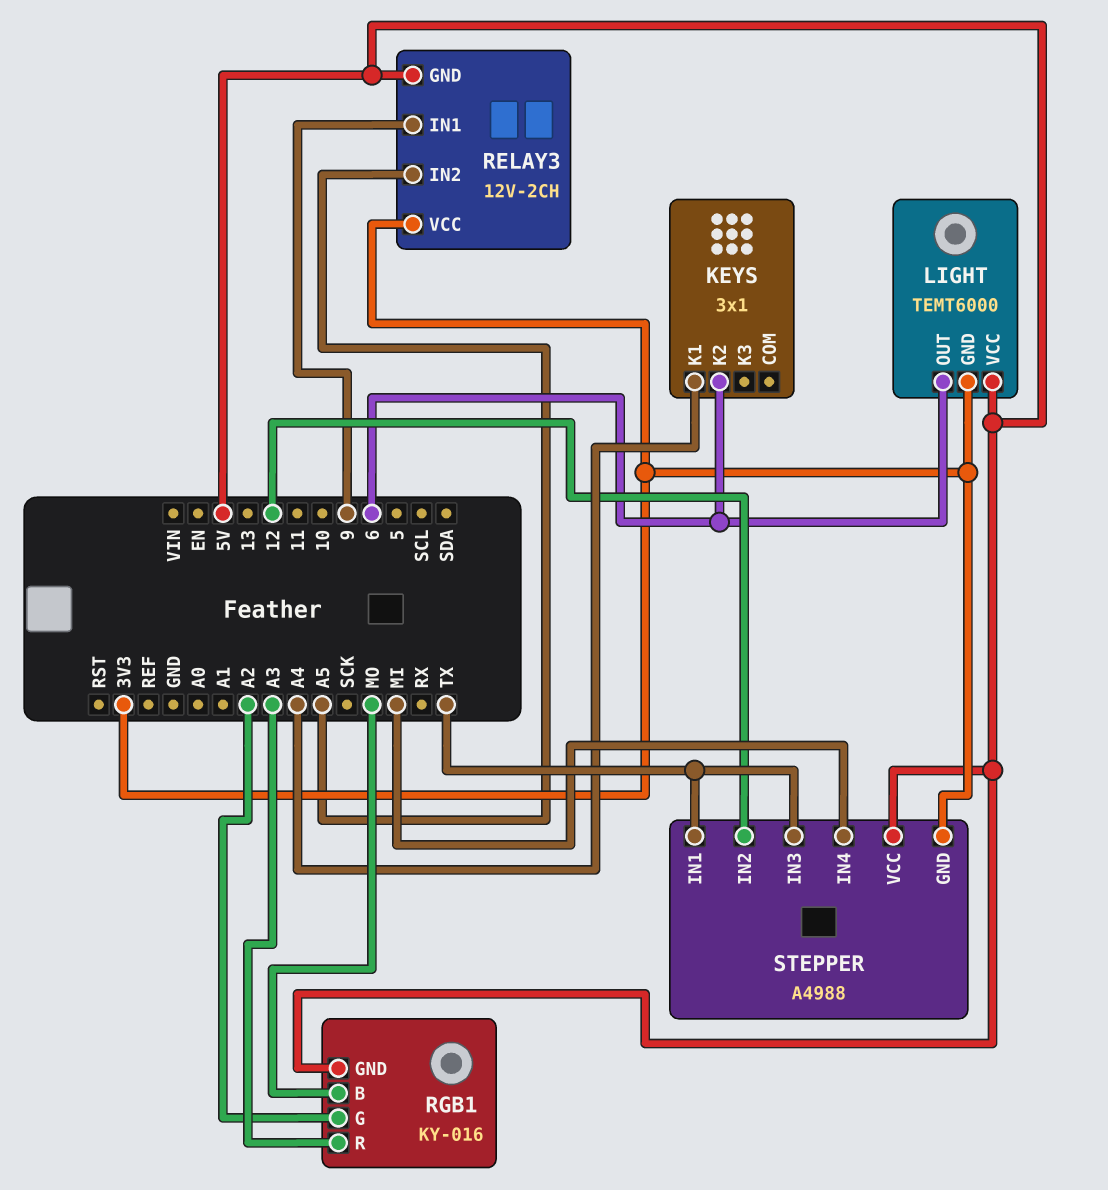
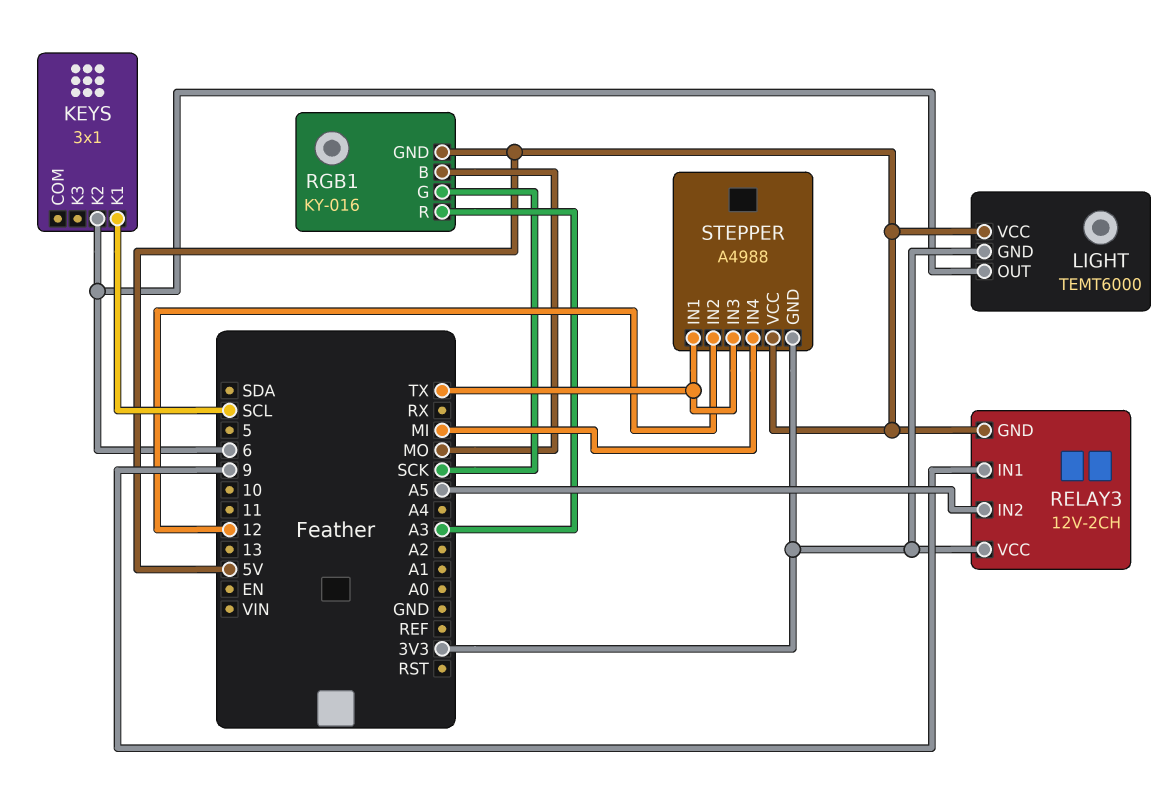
KEYS pin K1: A4 -> SCL
RGB1 pin G: A2 -> SCK

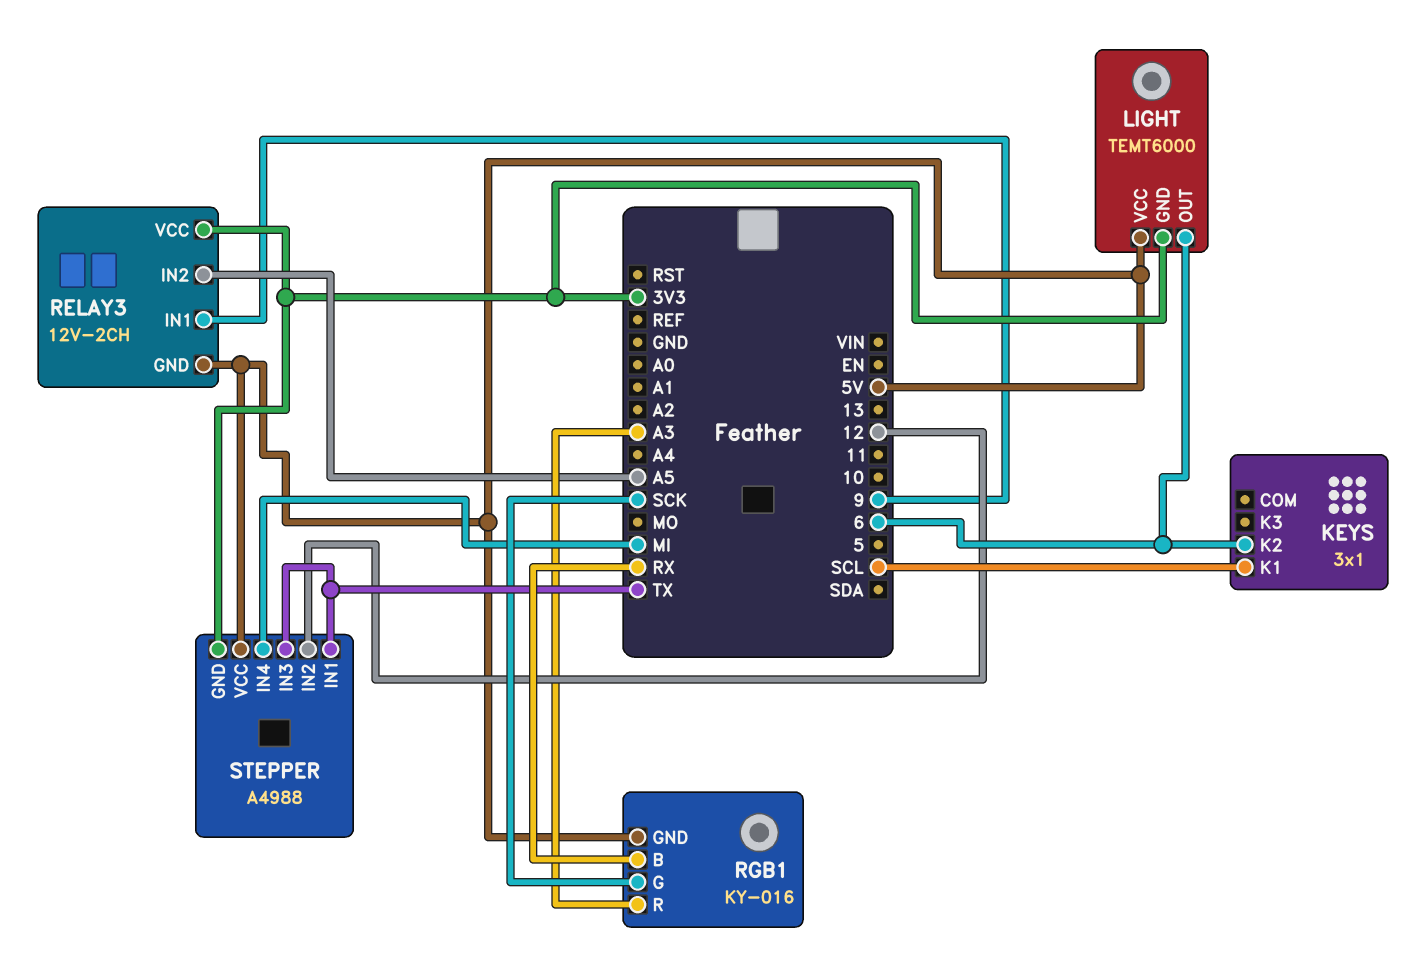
RGB1 pin B: MO -> RX

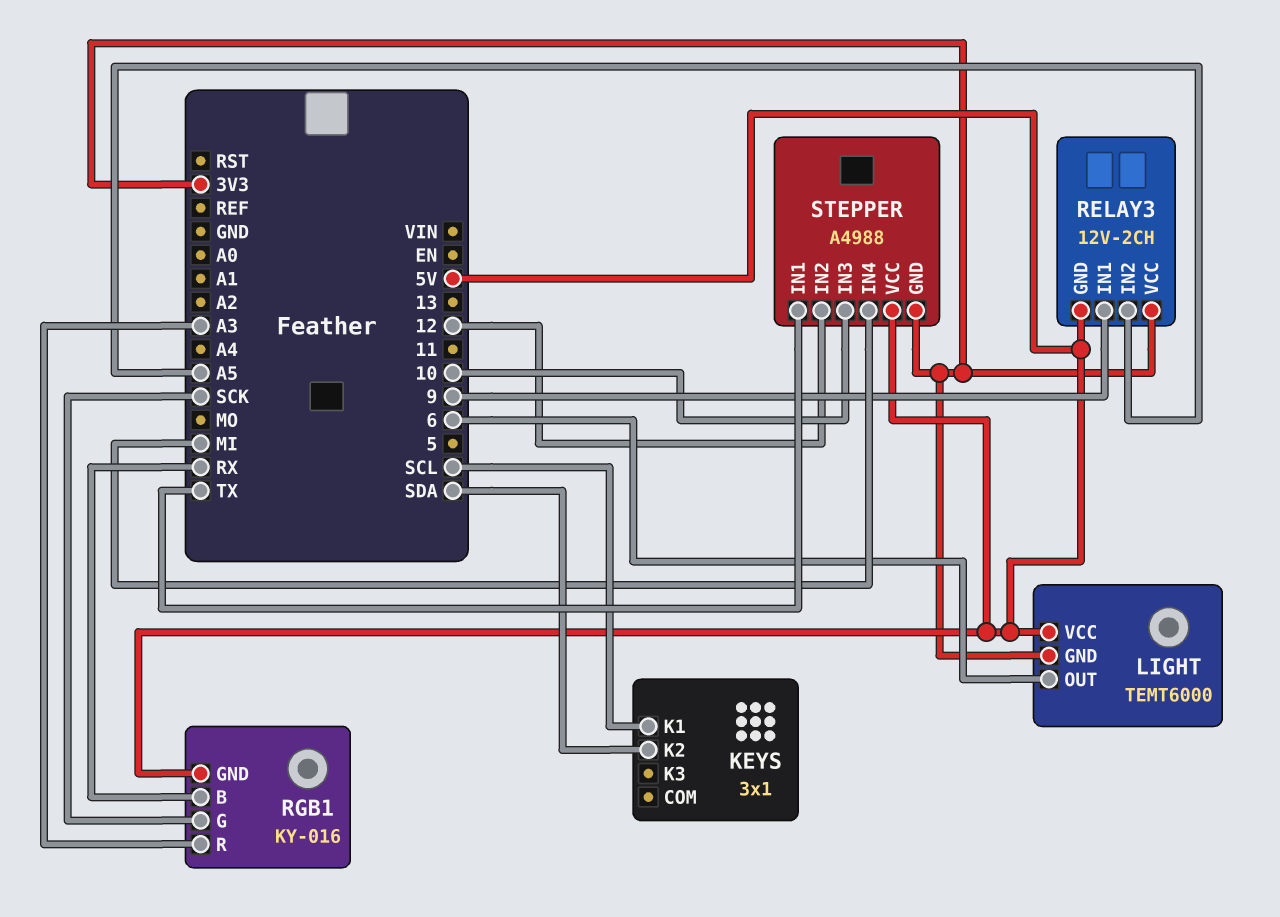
KEYS pin K2: 6 -> SDA
STEPPER pin IN3: TX -> 10

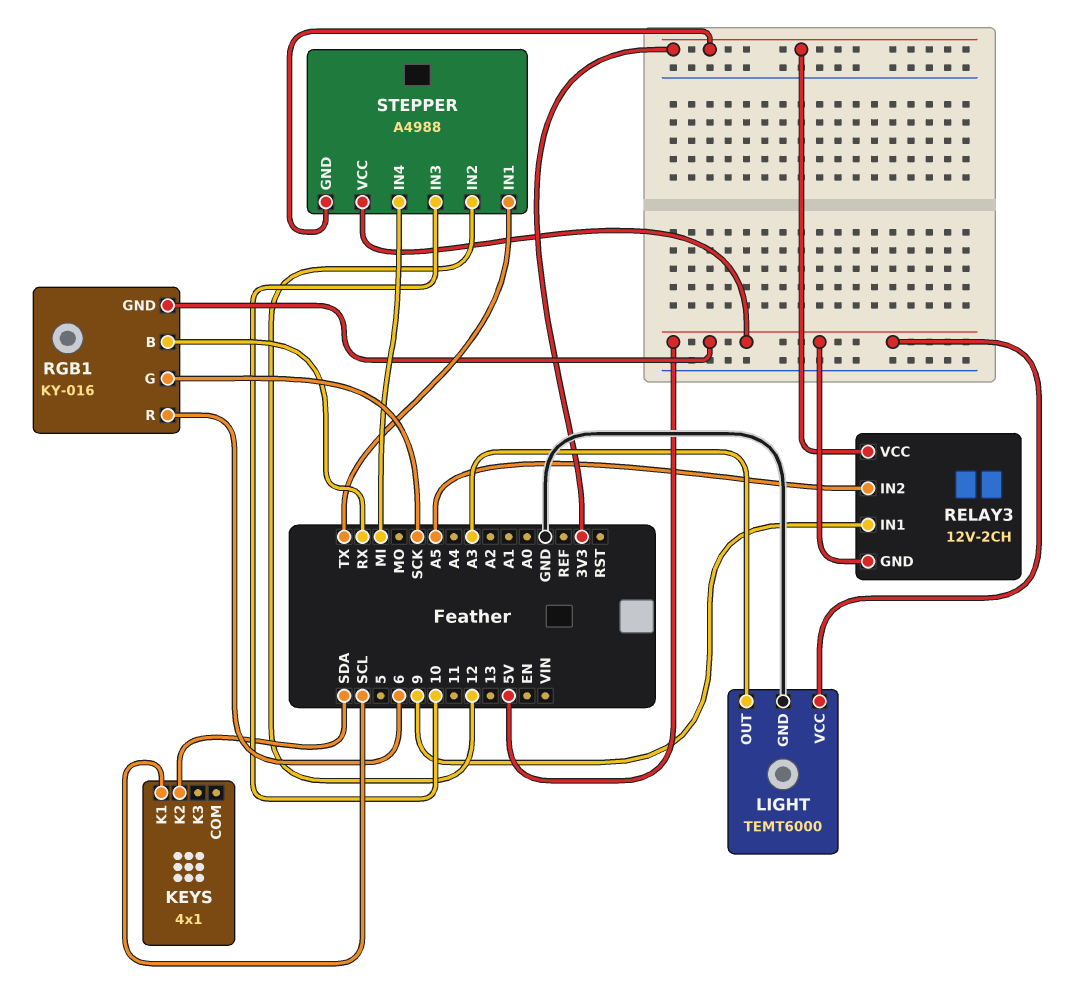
KEYS: 3x1 -> 4x1
LIGHT pin GND: 3V3 -> GND
LIGHT pin OUT: 6 -> A3
RGB1 pin R: A3 -> 6

